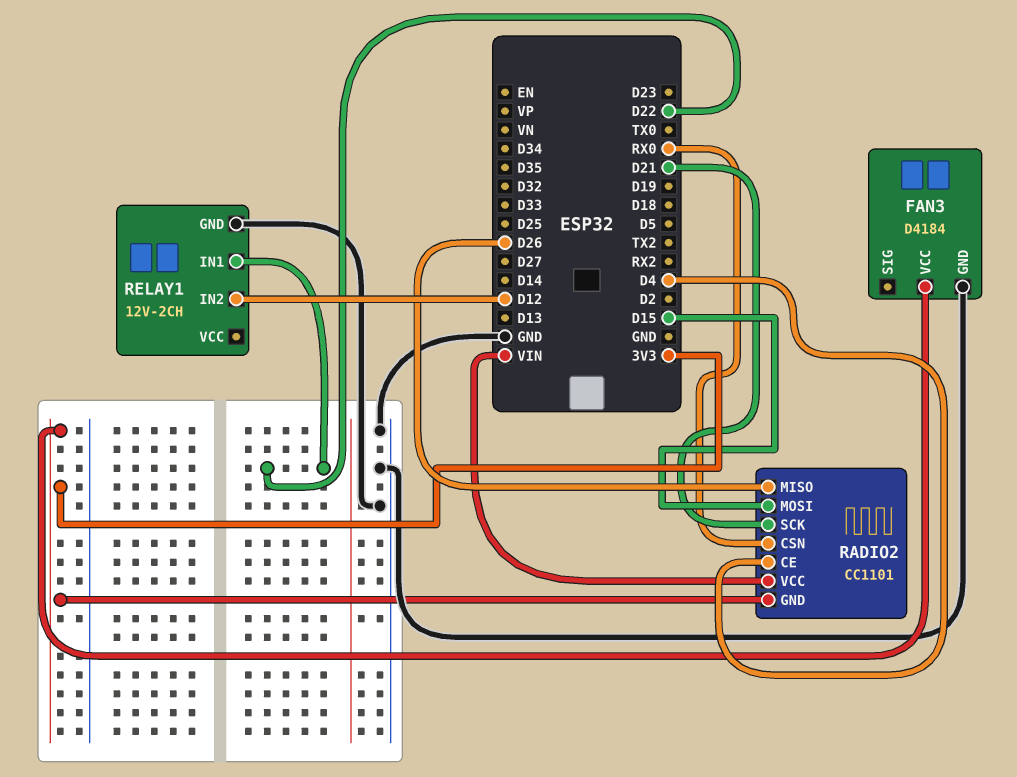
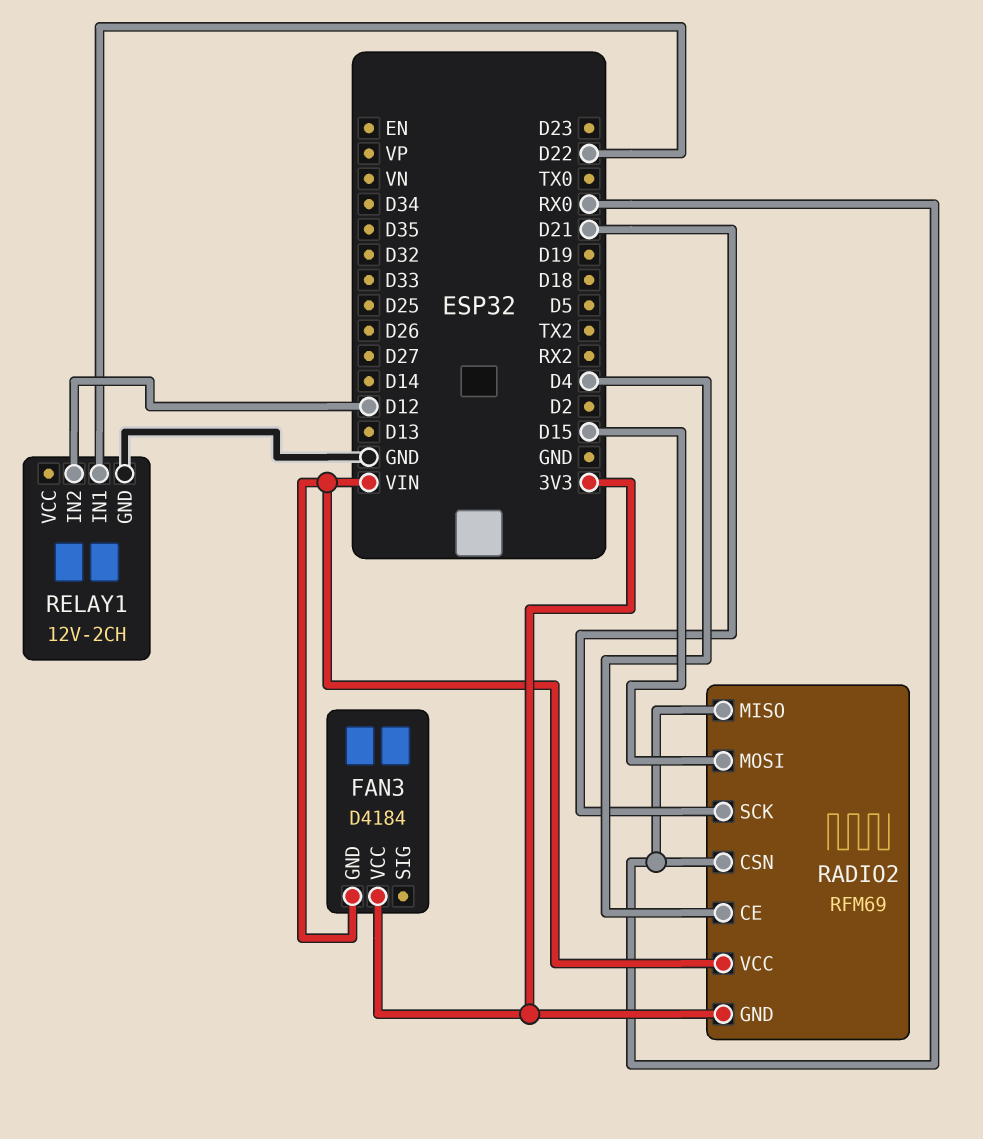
FAN3 pin GND: GND -> VIN
RADIO2: CC1101 -> RFM69
RADIO2 pin MISO: D26 -> RX0

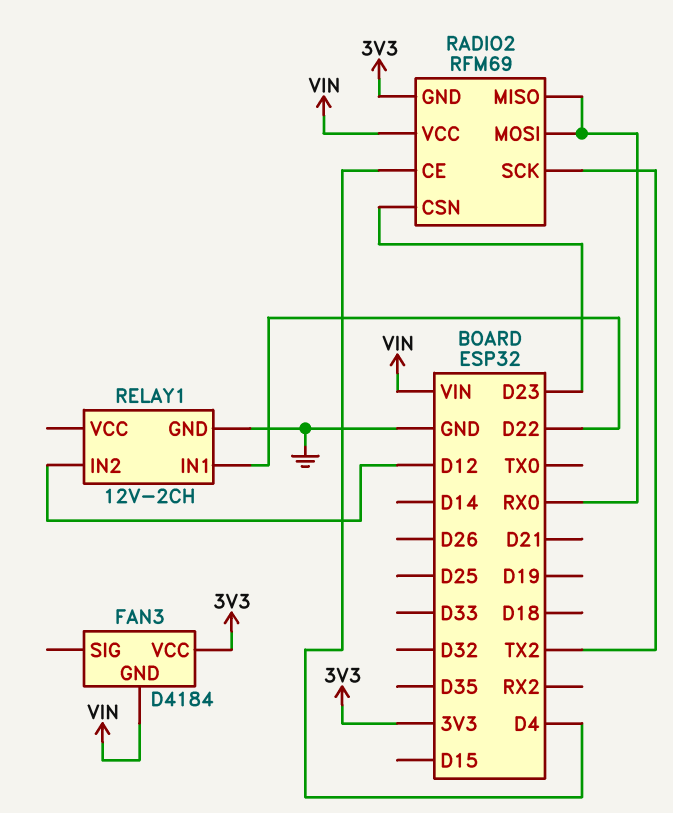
RADIO2 pin CSN: RX0 -> D23
RADIO2 pin MOSI: D15 -> RX0
RADIO2 pin SCK: D21 -> TX2

